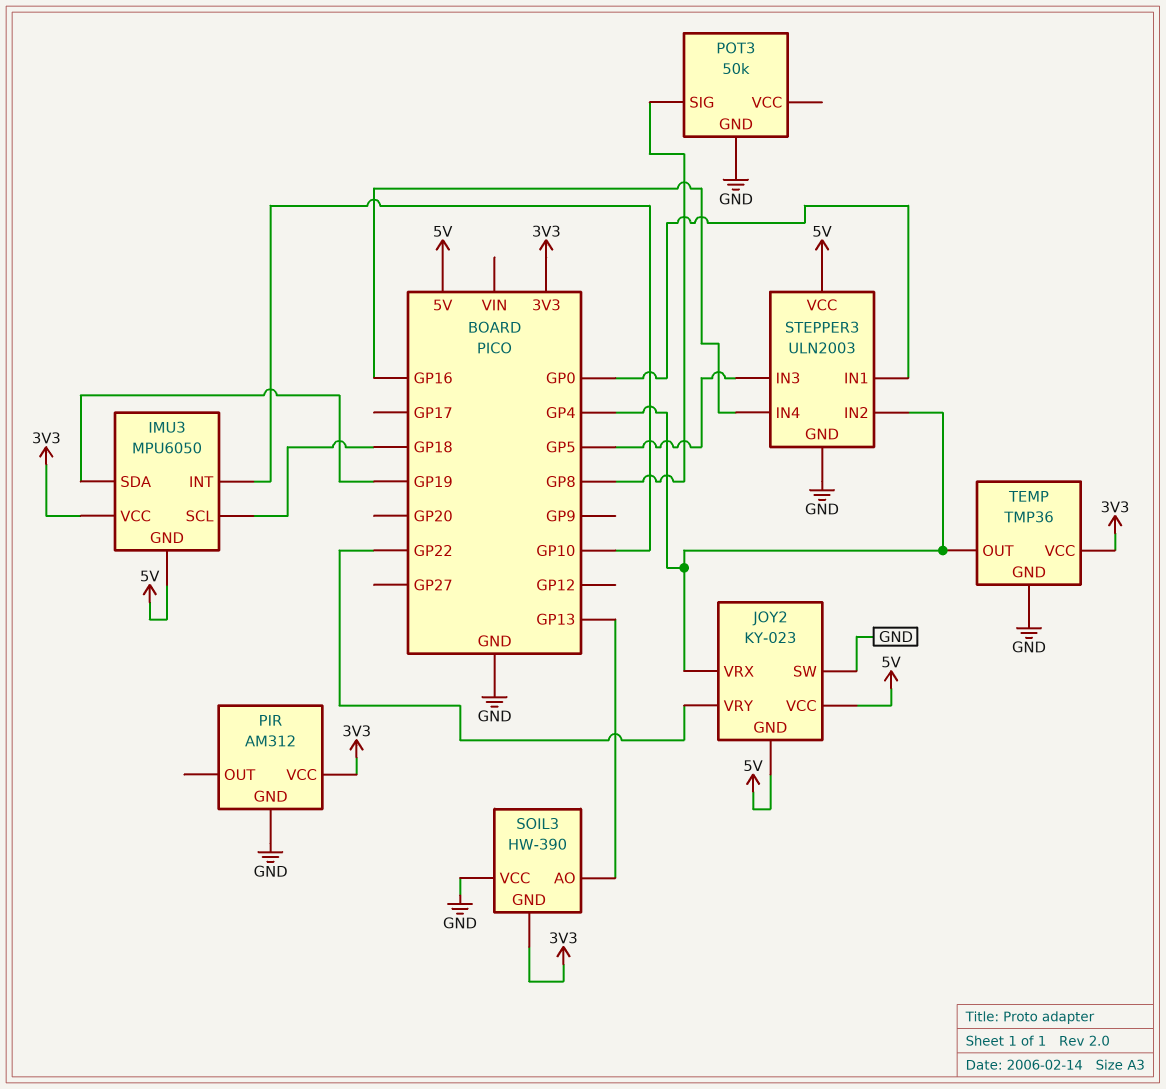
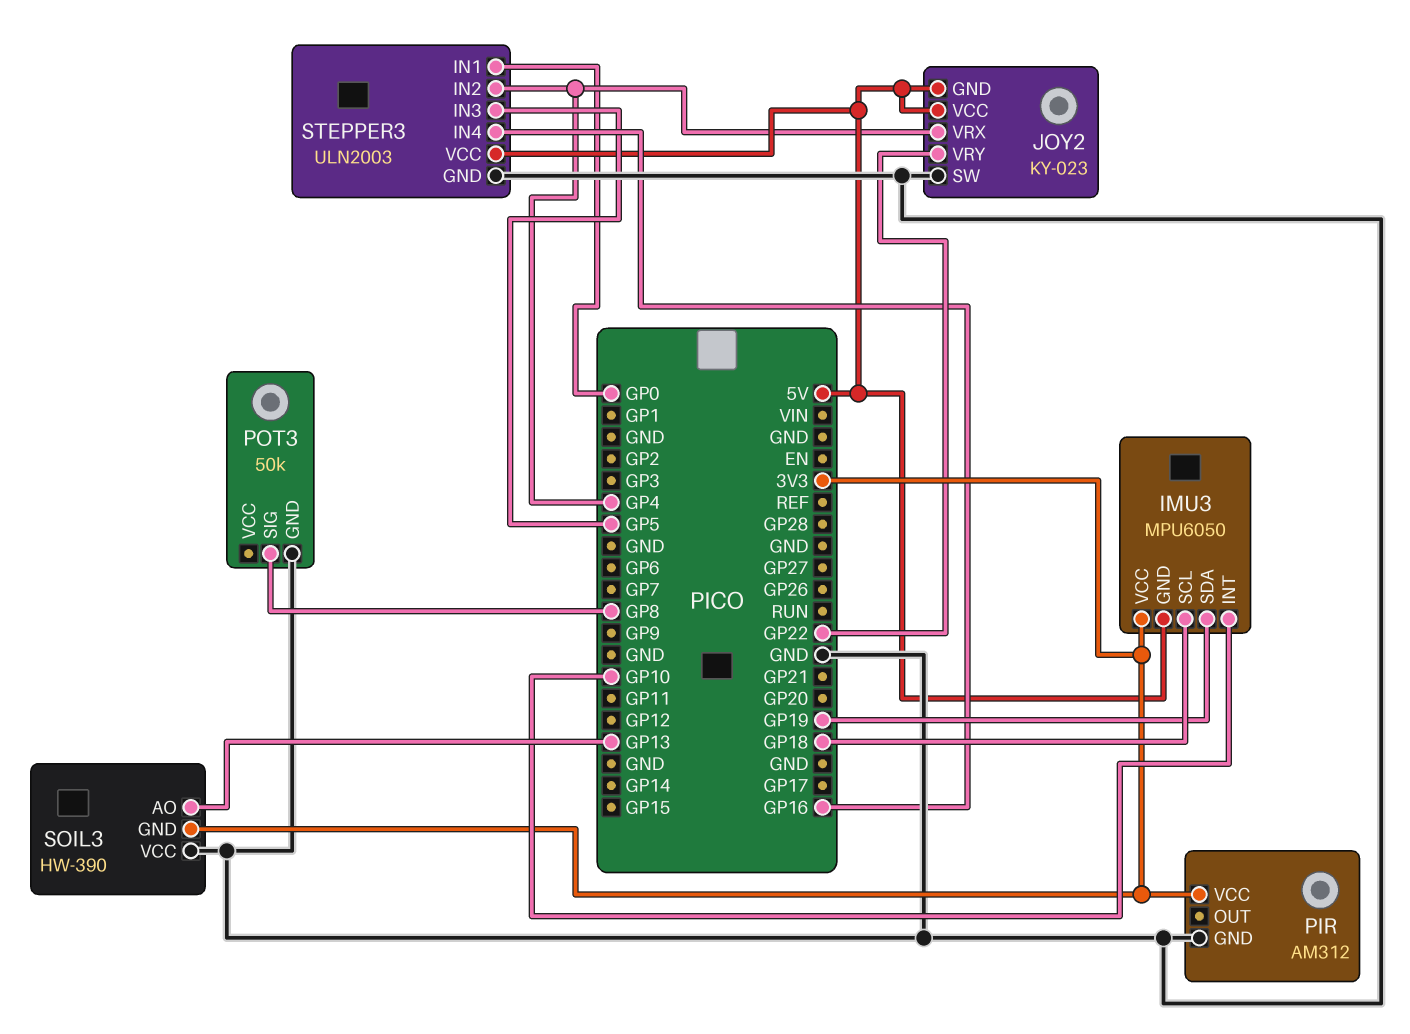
TEMP: TMP36 -> none
TEMP pin GND: GND -> none
TEMP pin OUT: GP4 -> none
TEMP pin VCC: 3V3 -> none

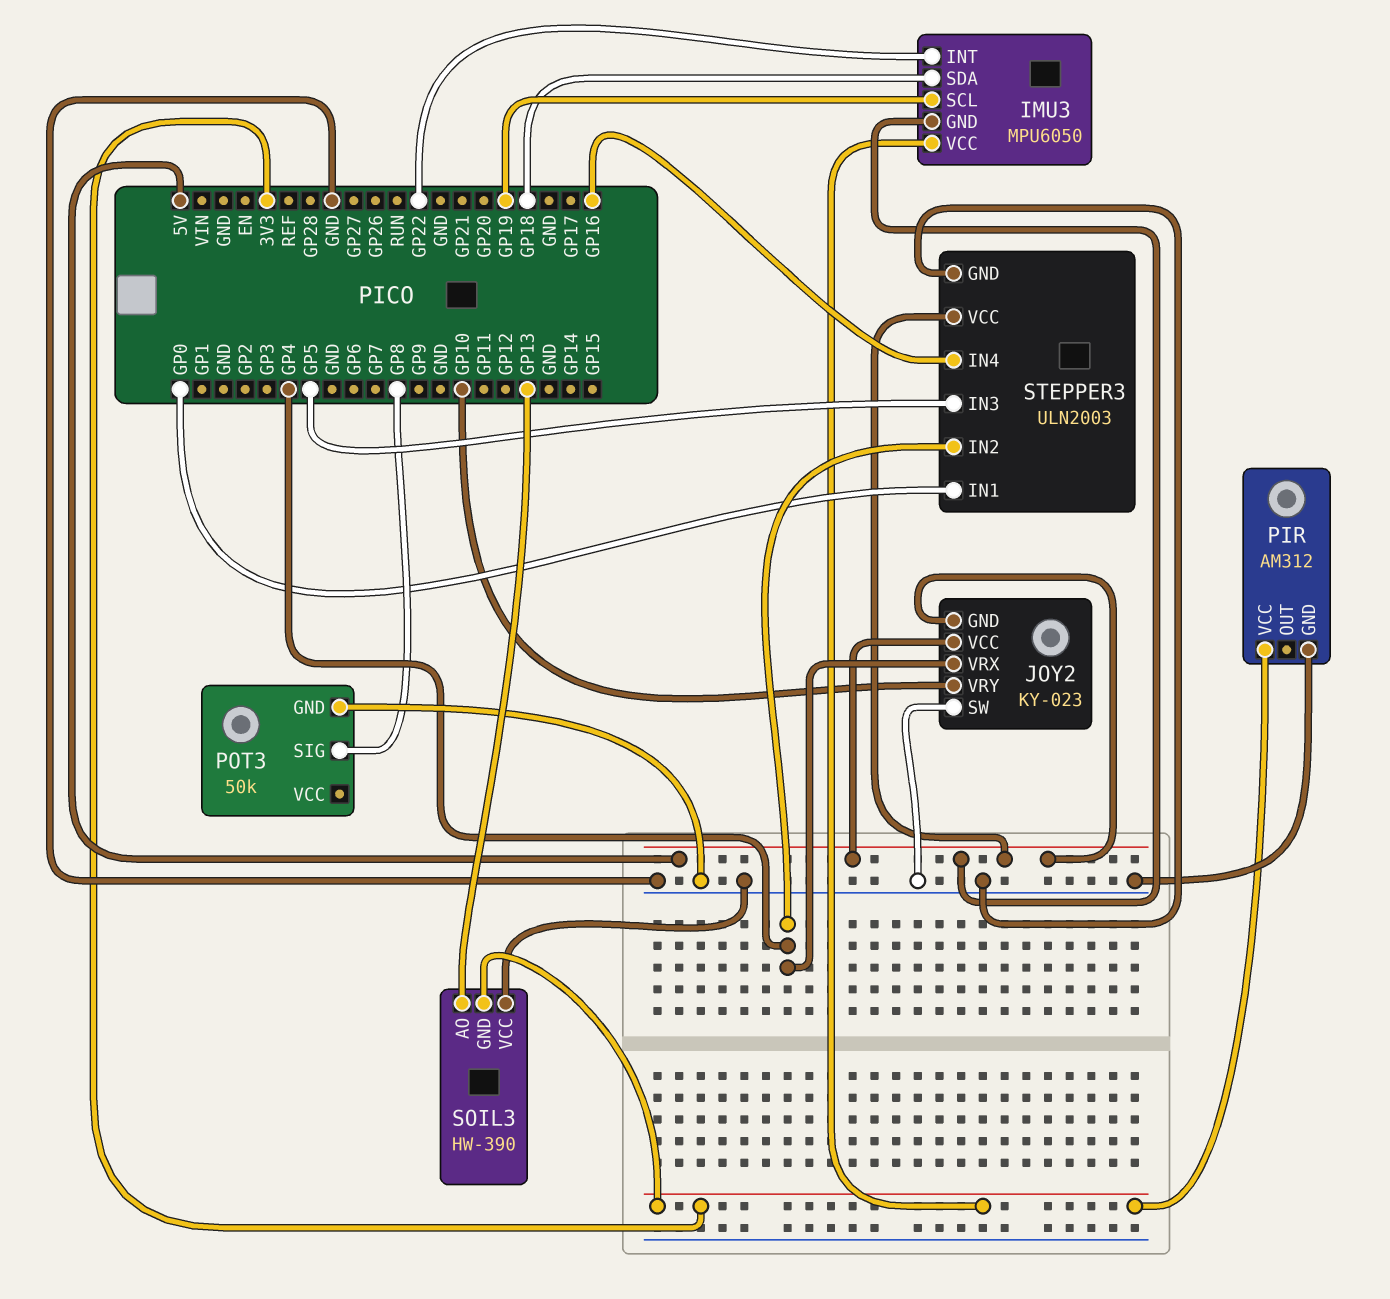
IMU3 pin INT: GP10 -> GP22
IMU3 pin SCL: GP18 -> GP19
IMU3 pin SDA: GP19 -> GP18
JOY2 pin VRY: GP22 -> GP10

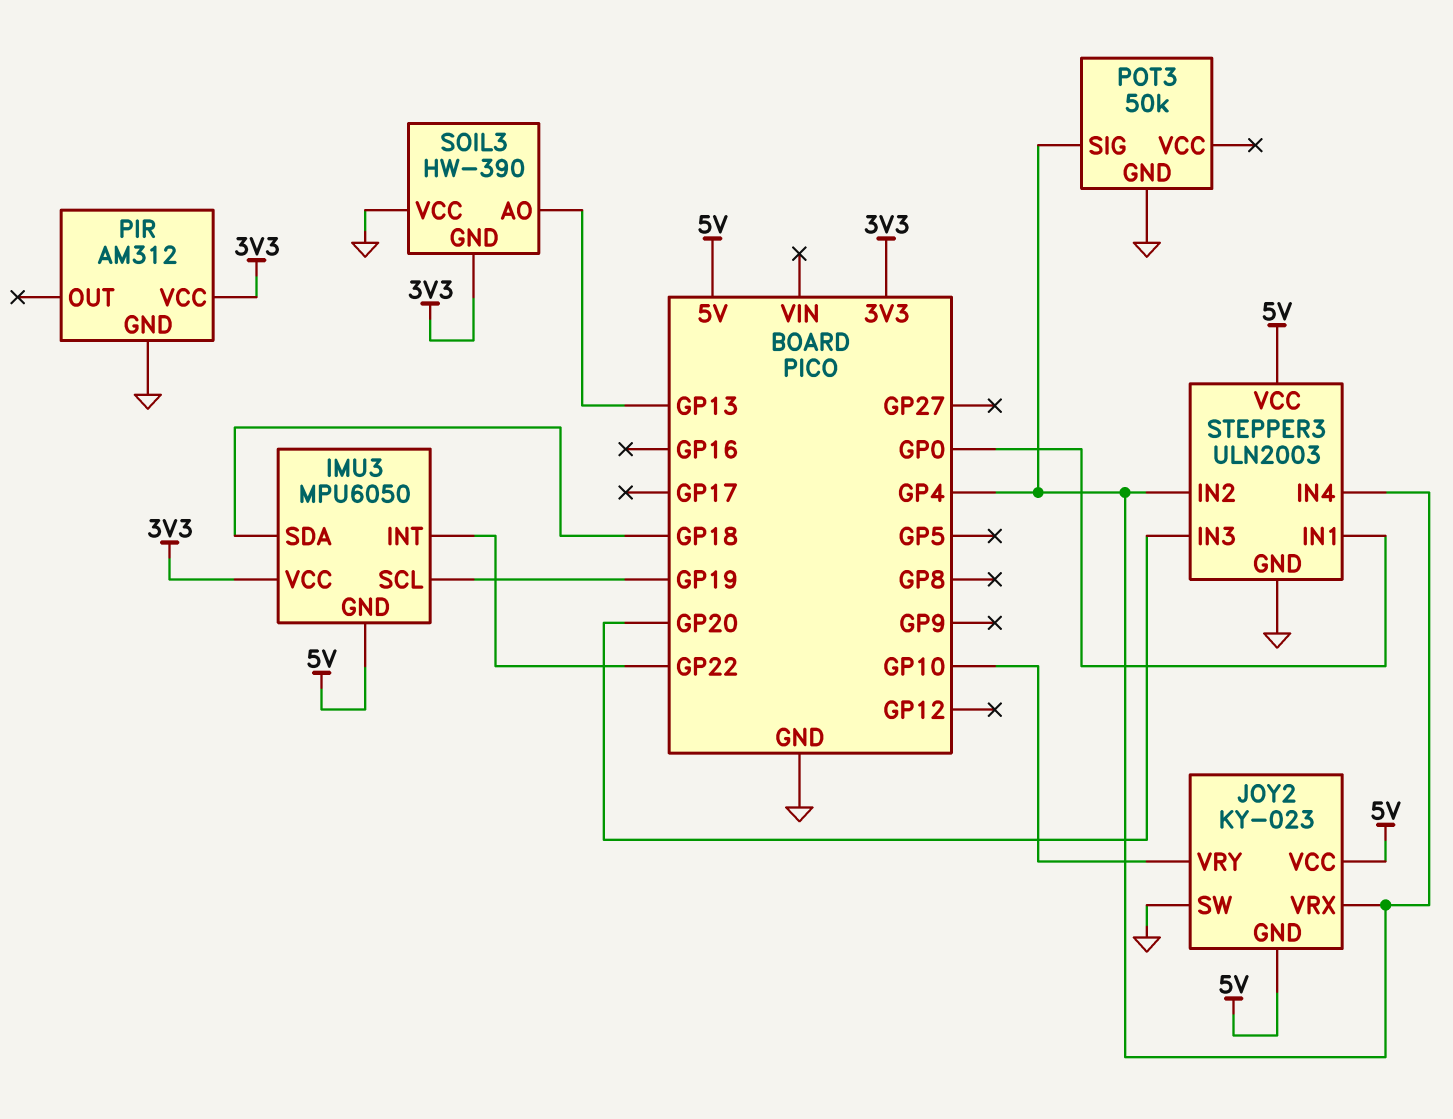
POT3 pin SIG: GP8 -> GP4
STEPPER3 pin IN3: GP5 -> GP20
STEPPER3 pin IN4: GP16 -> GP4

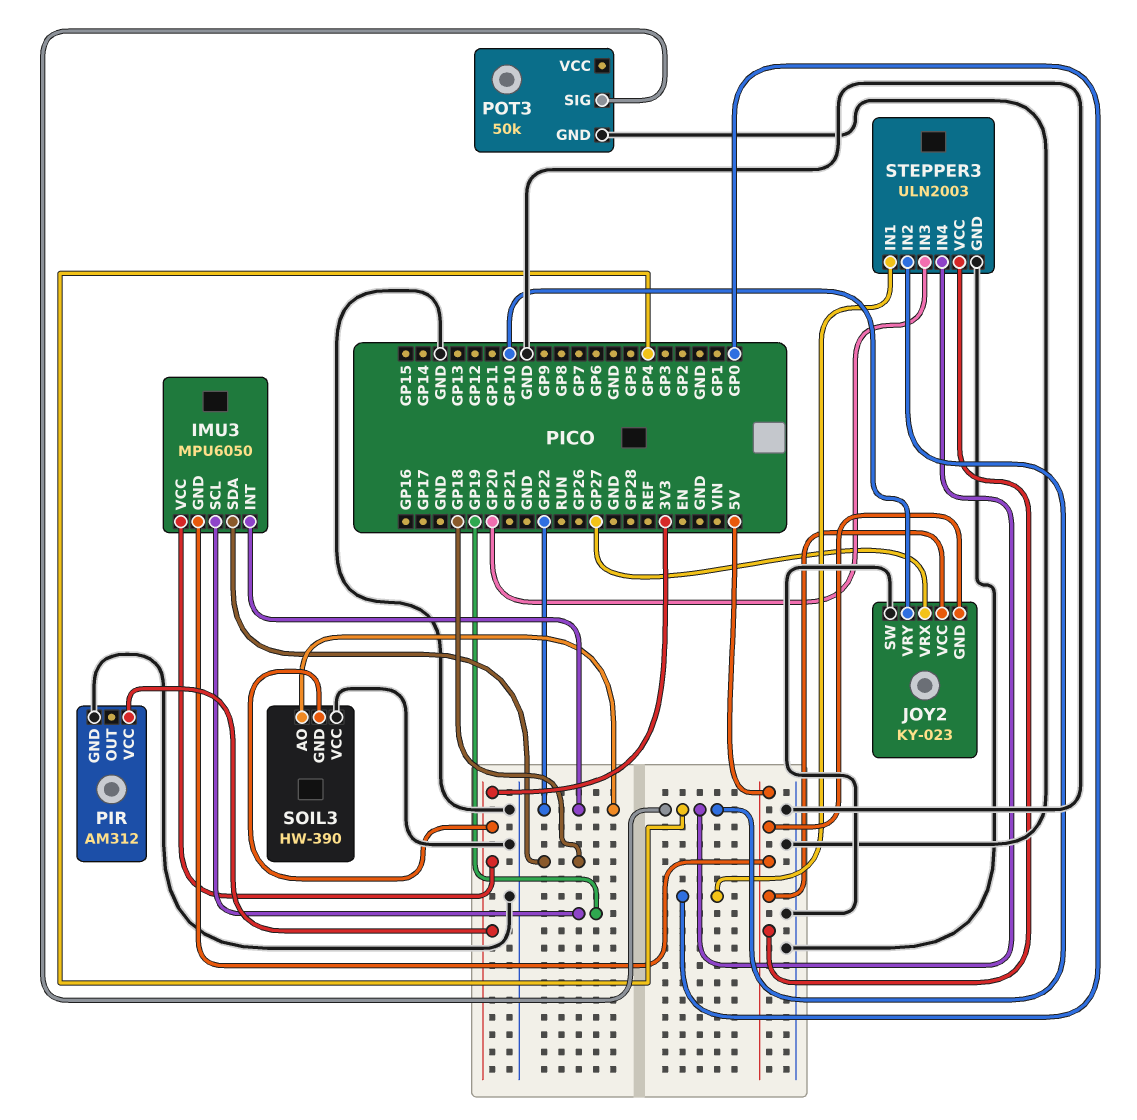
JOY2 pin VRX: GP4 -> GP27
SOIL3 pin AO: GP13 -> GP22

